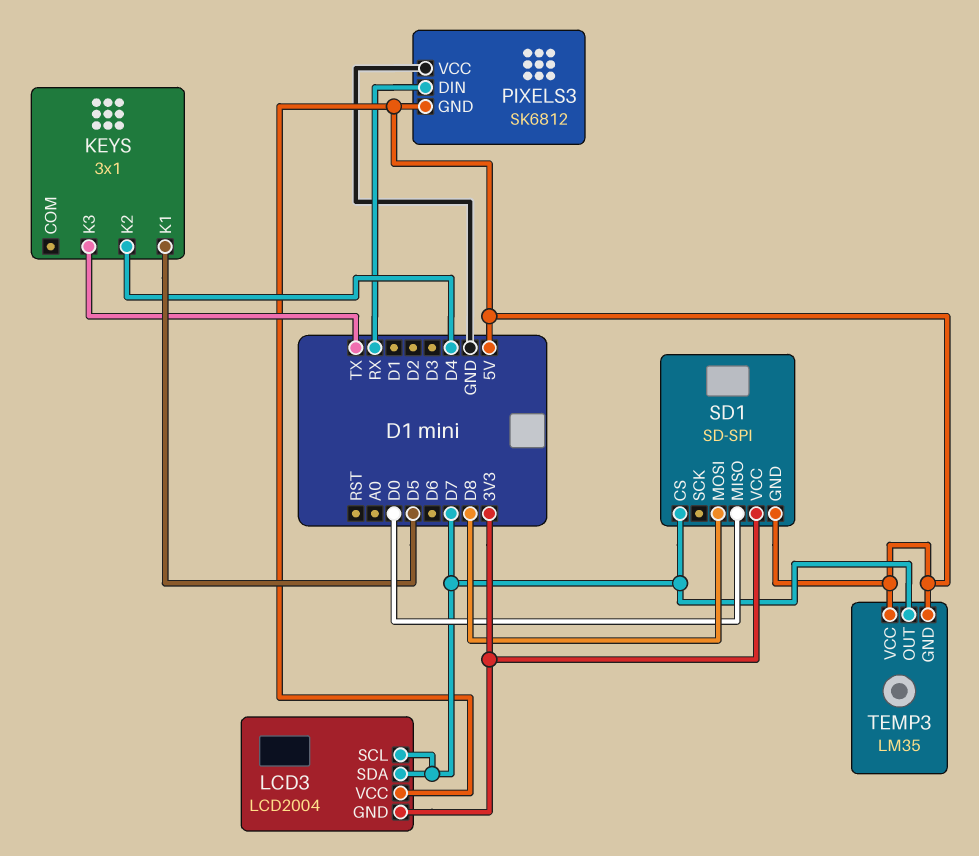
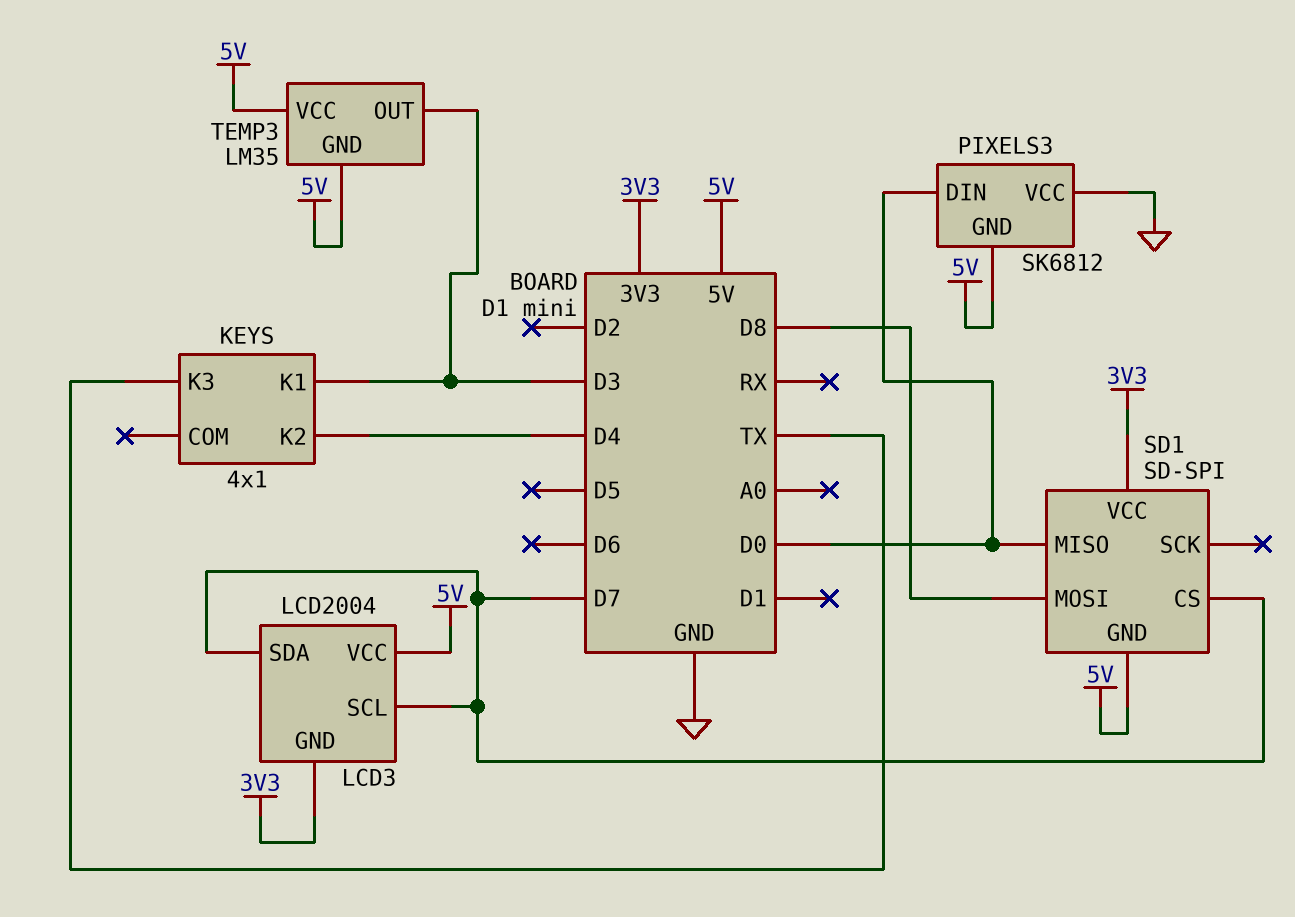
KEYS: 3x1 -> 4x1
KEYS pin K1: D5 -> D3
PIXELS3 pin DIN: RX -> D0
TEMP3 pin OUT: D7 -> D3

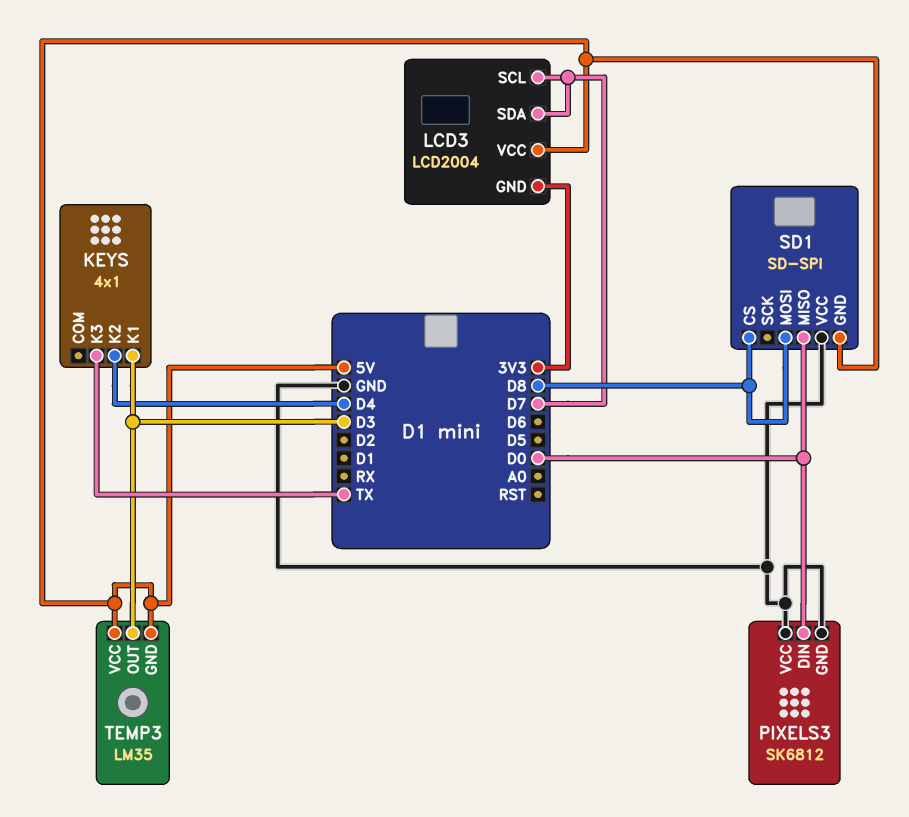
PIXELS3 pin GND: 5V -> GND
SD1 pin CS: D7 -> D8
SD1 pin VCC: 3V3 -> GND

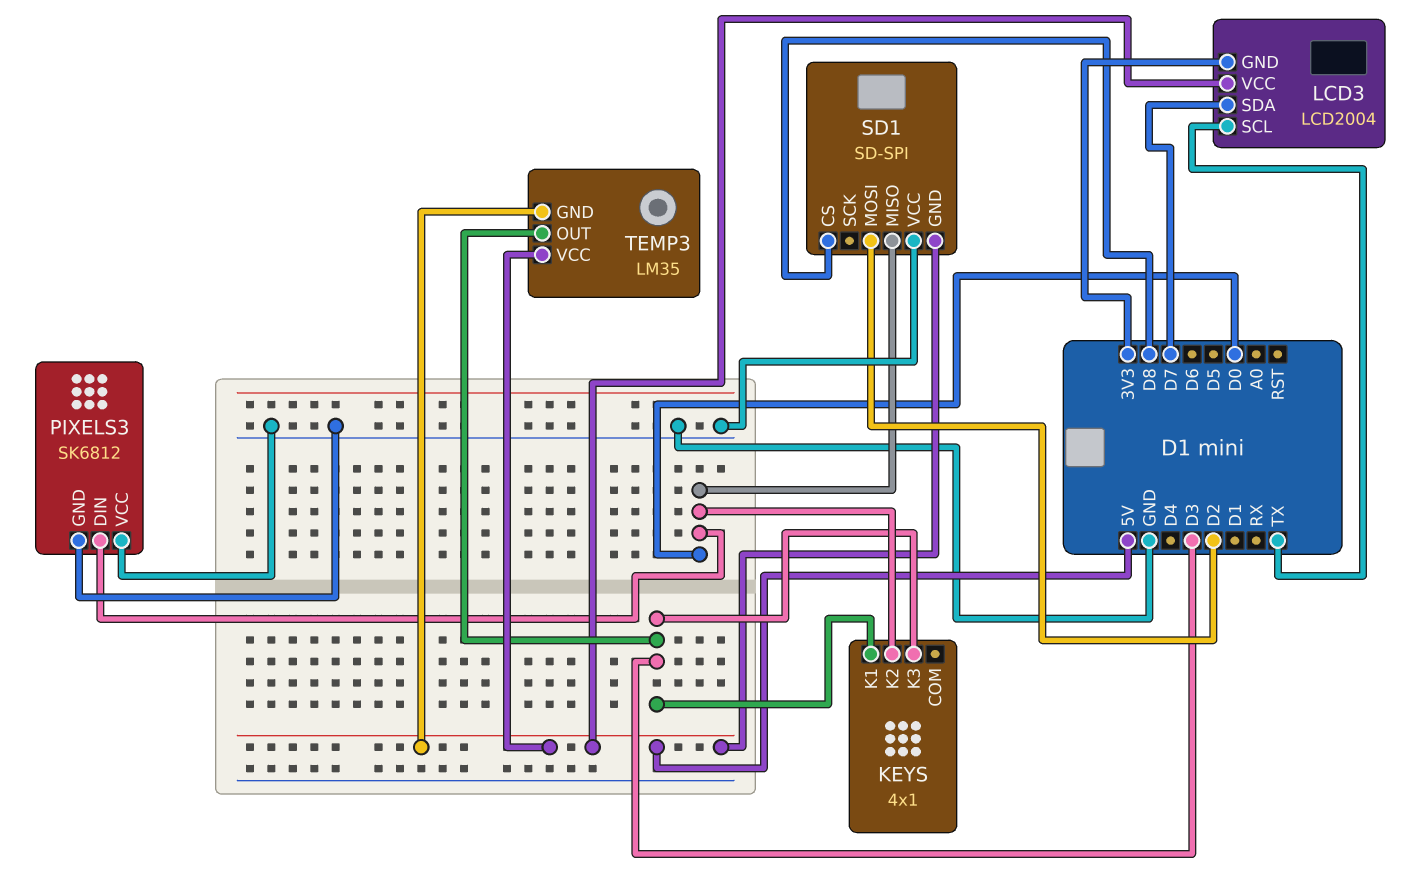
KEYS pin K2: D4 -> D0
KEYS pin K3: TX -> D3
LCD3 pin SCL: D7 -> TX
SD1 pin MOSI: D8 -> D2

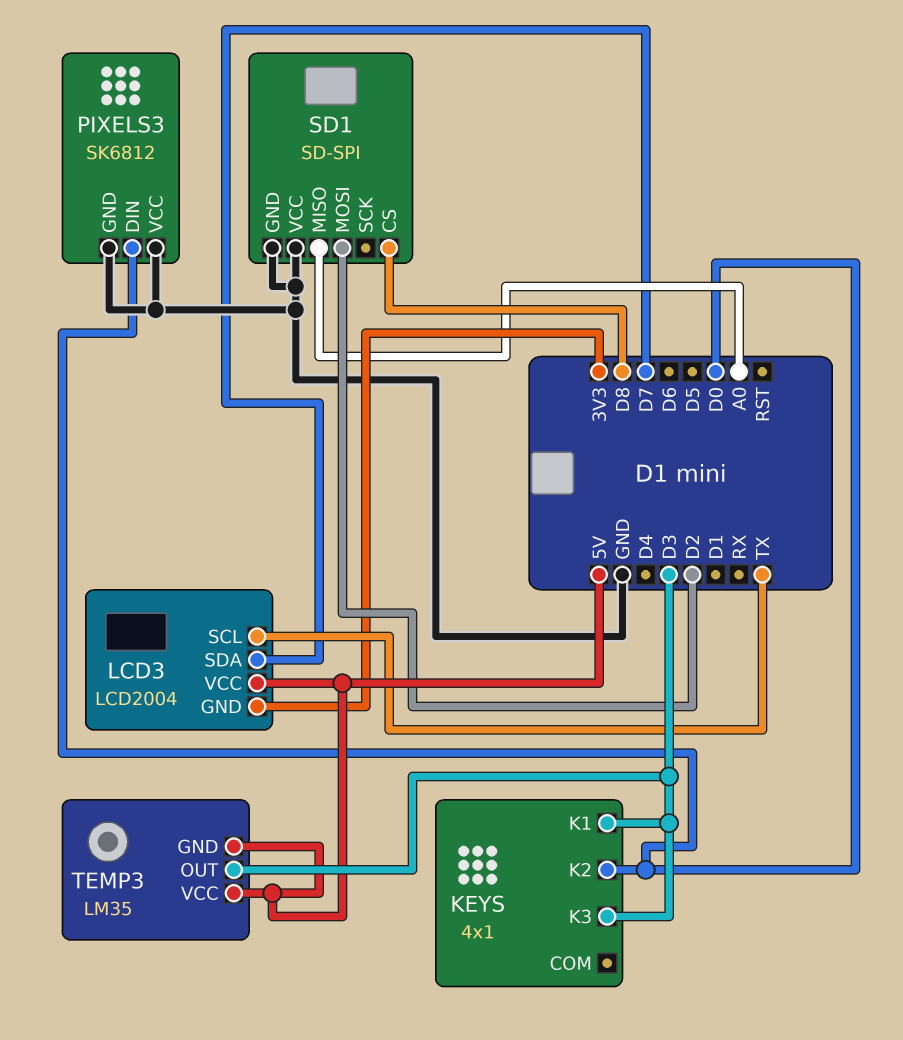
SD1 pin GND: 5V -> GND
SD1 pin MISO: D0 -> A0

